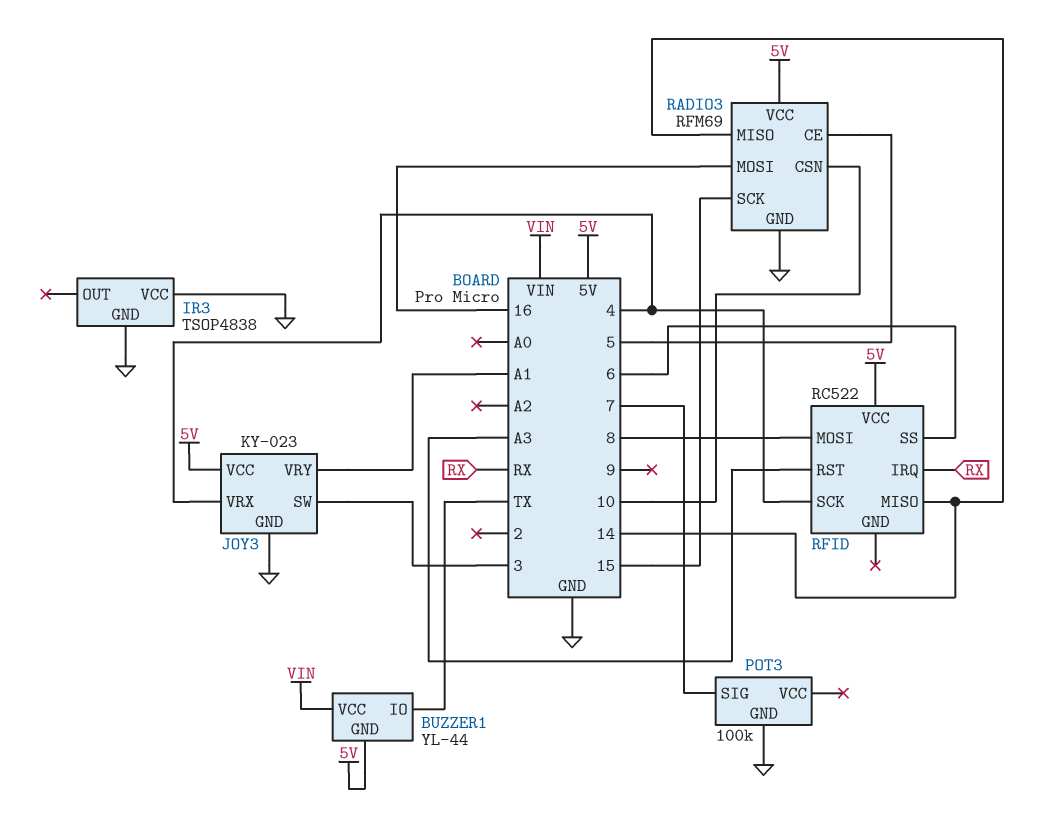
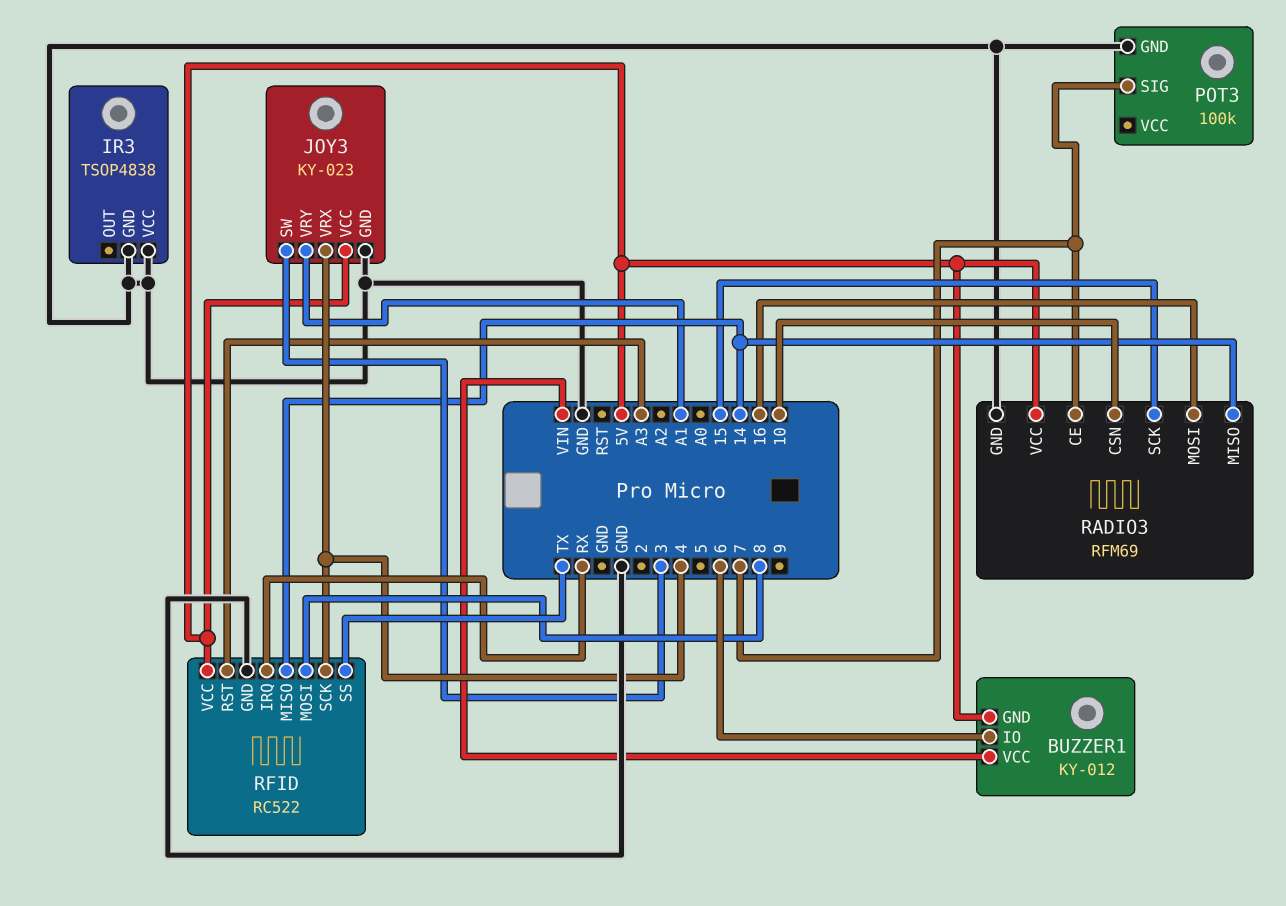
BUZZER1: YL-44 -> KY-012
BUZZER1 pin IO: TX -> 6
RADIO3 pin CE: 5 -> 7
RFID pin GND: none -> GND
RFID pin SS: 6 -> TX

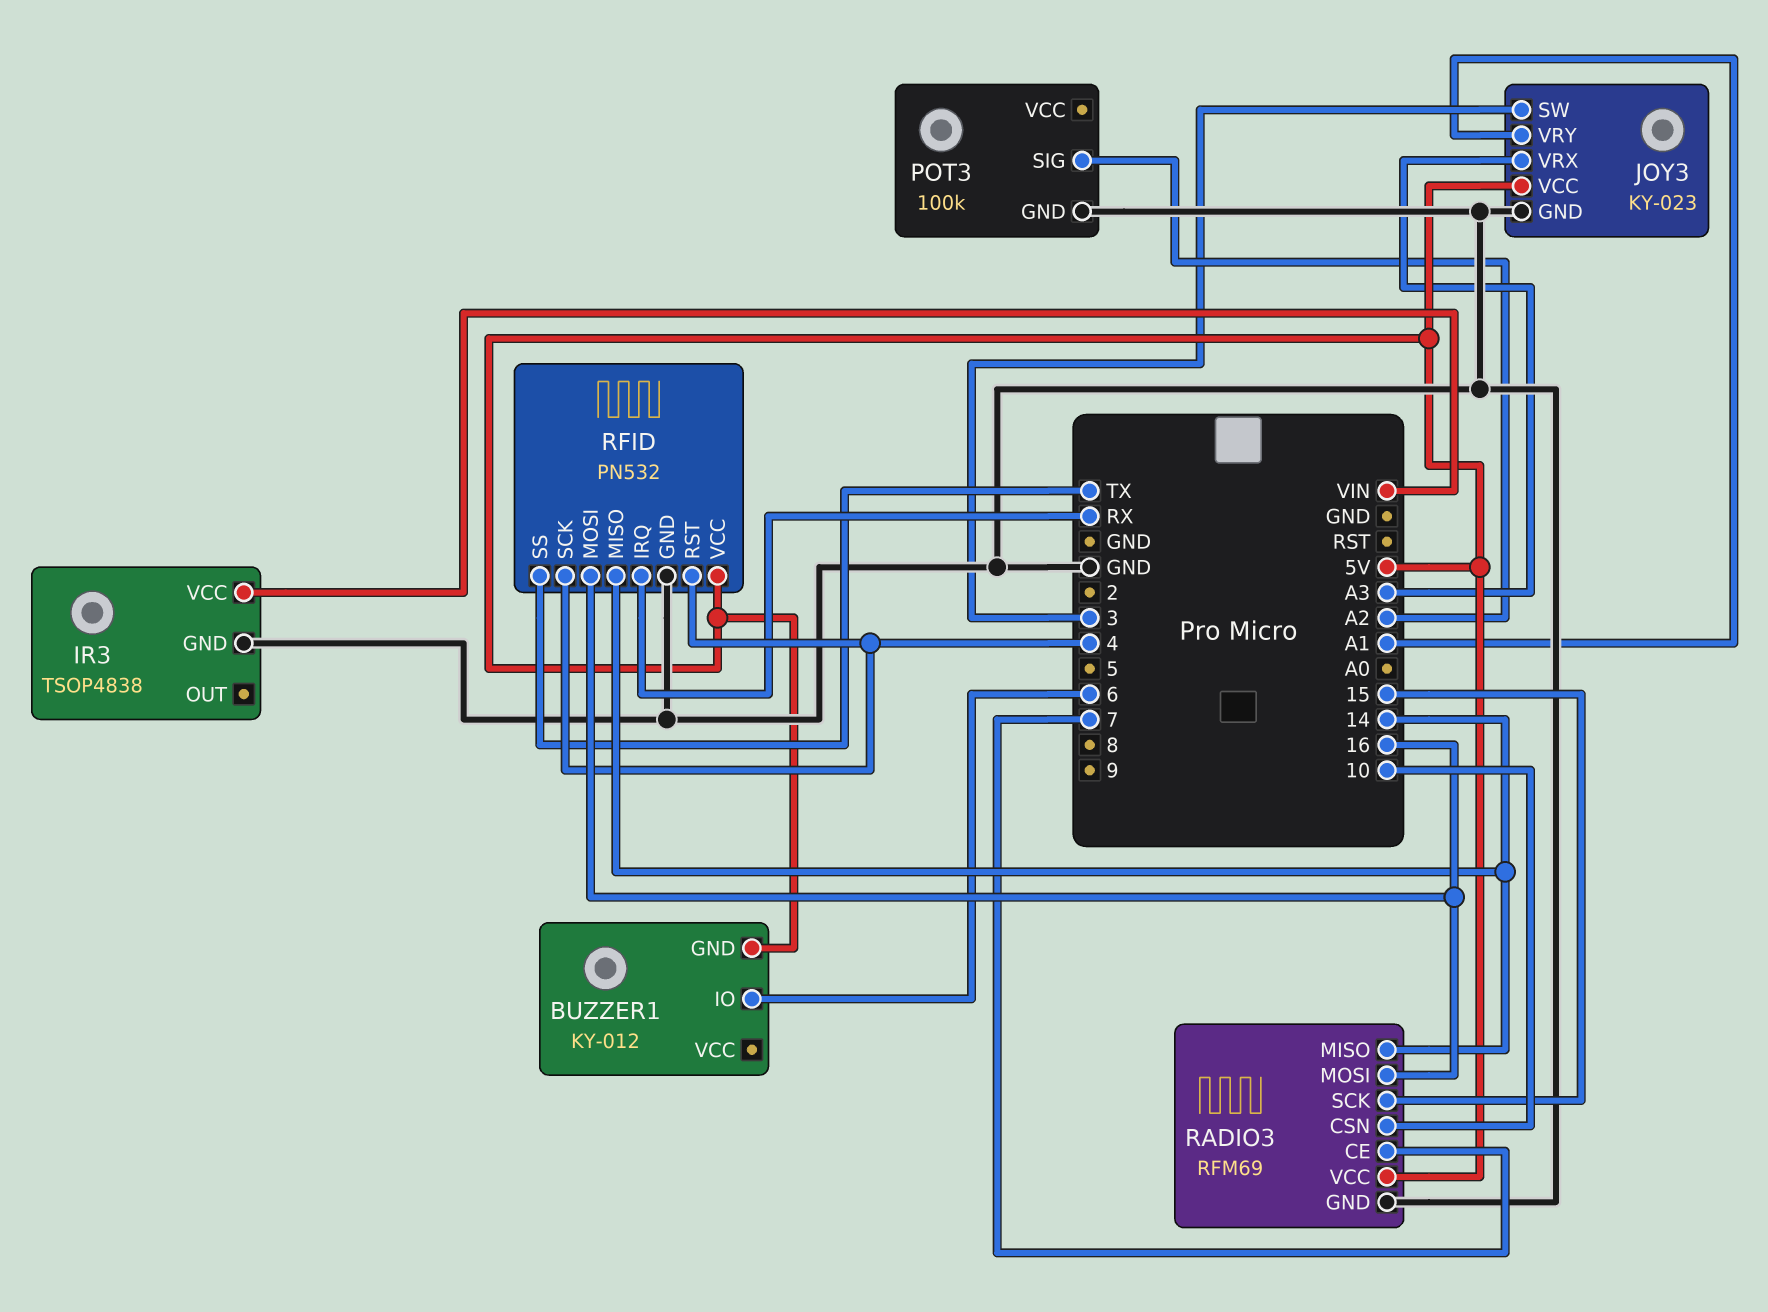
BUZZER1 pin VCC: VIN -> none
IR3 pin VCC: GND -> VIN
JOY3 pin VRX: 4 -> A3
POT3 pin SIG: 7 -> A2
RFID: RC522 -> PN532
RFID pin MOSI: 8 -> 16
RFID pin RST: A3 -> 4

